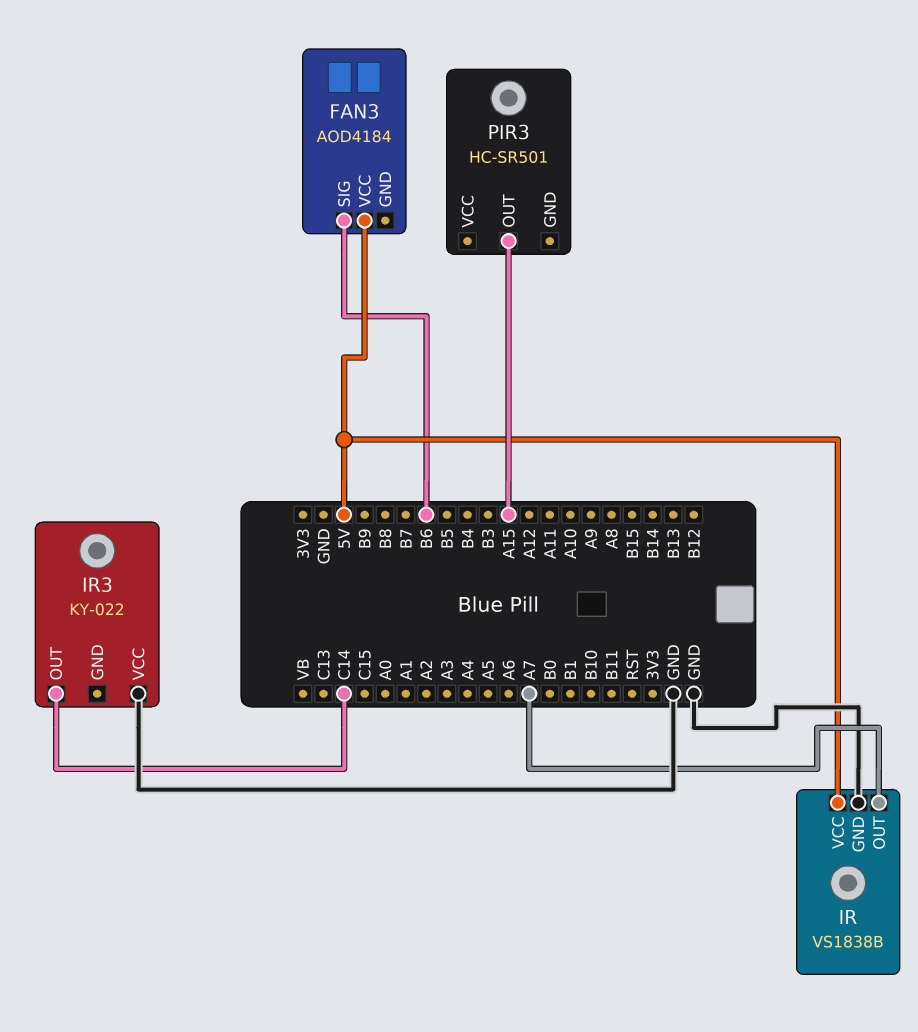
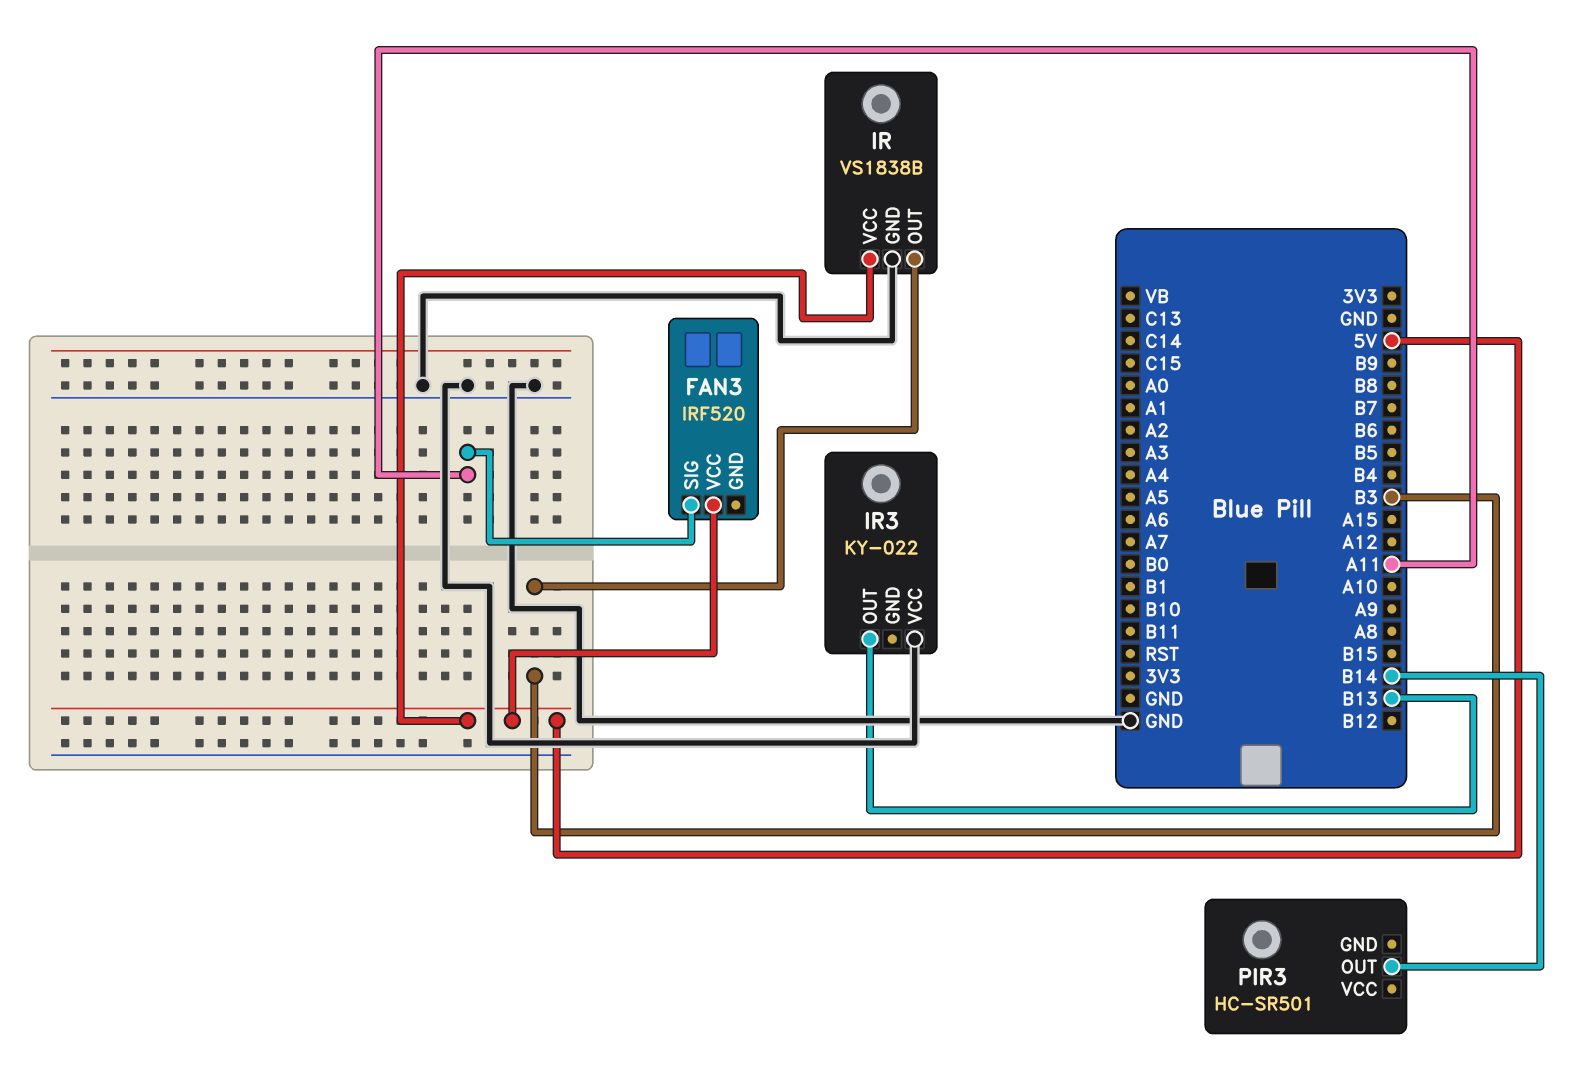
FAN3: AOD4184 -> IRF520
FAN3 pin SIG: B6 -> A11
IR pin OUT: A7 -> B3
IR3 pin OUT: C14 -> B13
PIR3 pin OUT: A15 -> B14

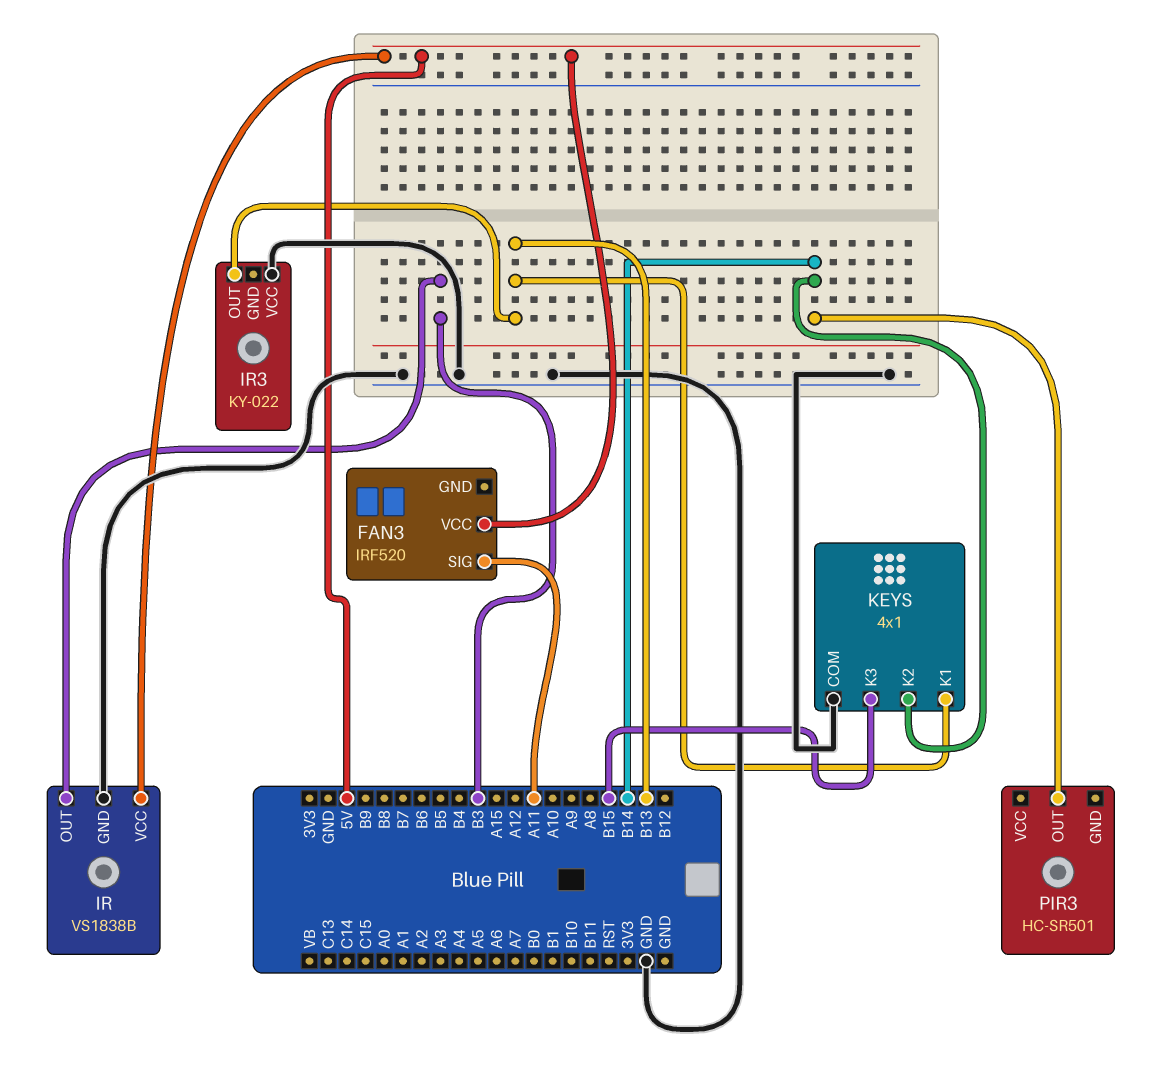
KEYS: none -> 4x1
KEYS pin COM: none -> GND
KEYS pin K1: none -> B13
KEYS pin K2: none -> B14
KEYS pin K3: none -> B15

